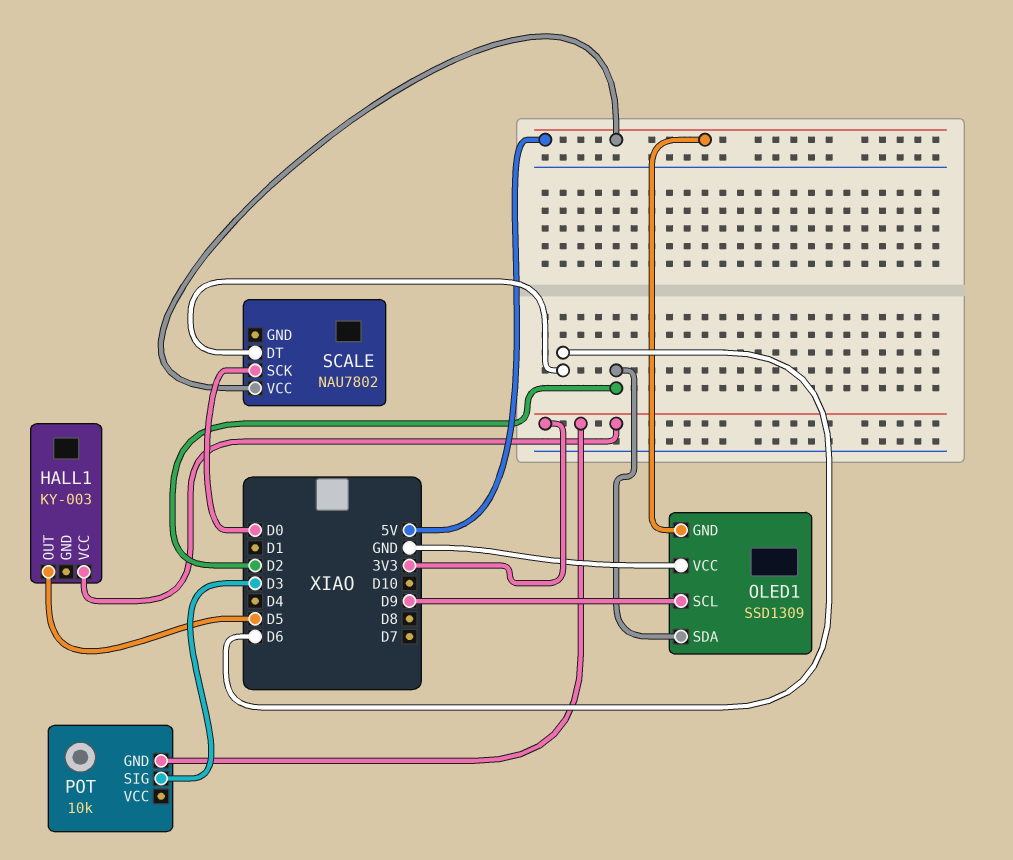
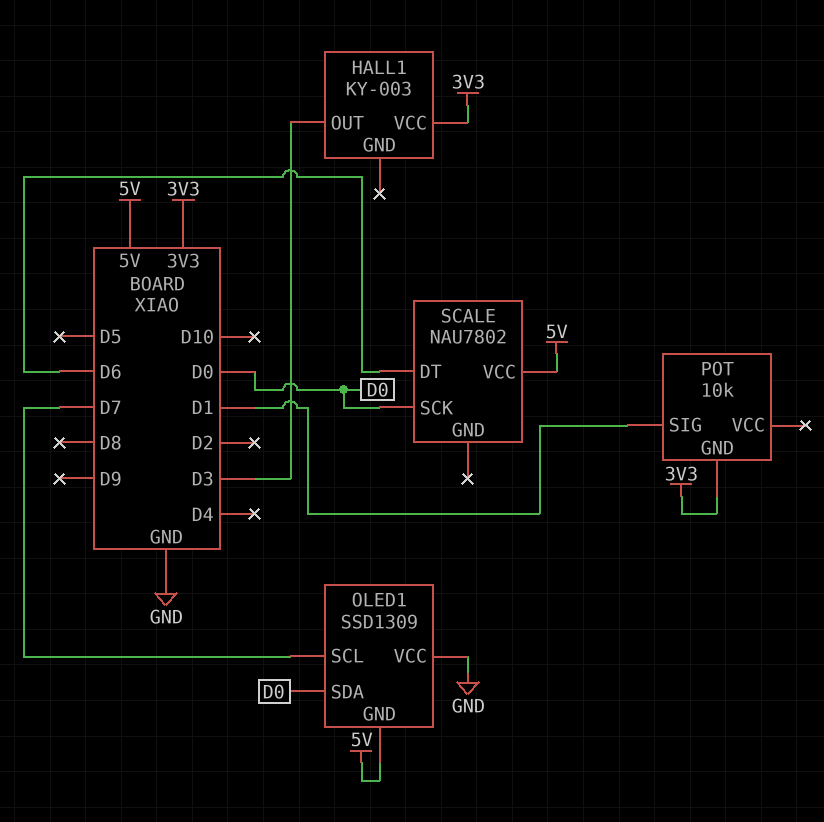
HALL1 pin OUT: D5 -> D3
OLED1 pin SCL: D9 -> D7
OLED1 pin SDA: D2 -> D0
POT pin SIG: D3 -> D1

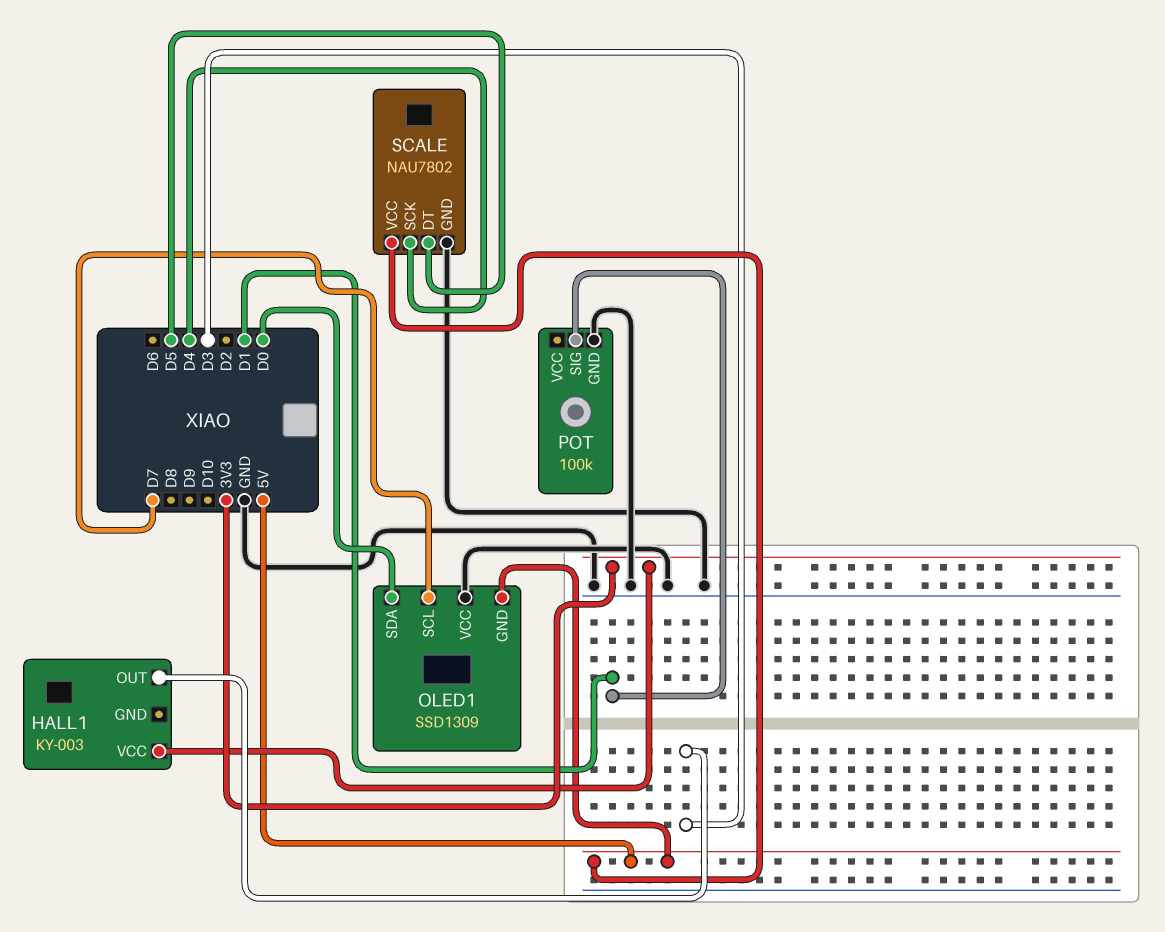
POT: 10k -> 100k
POT pin GND: 3V3 -> GND
SCALE pin DT: D6 -> D5
SCALE pin GND: none -> GND
SCALE pin SCK: D0 -> D4

